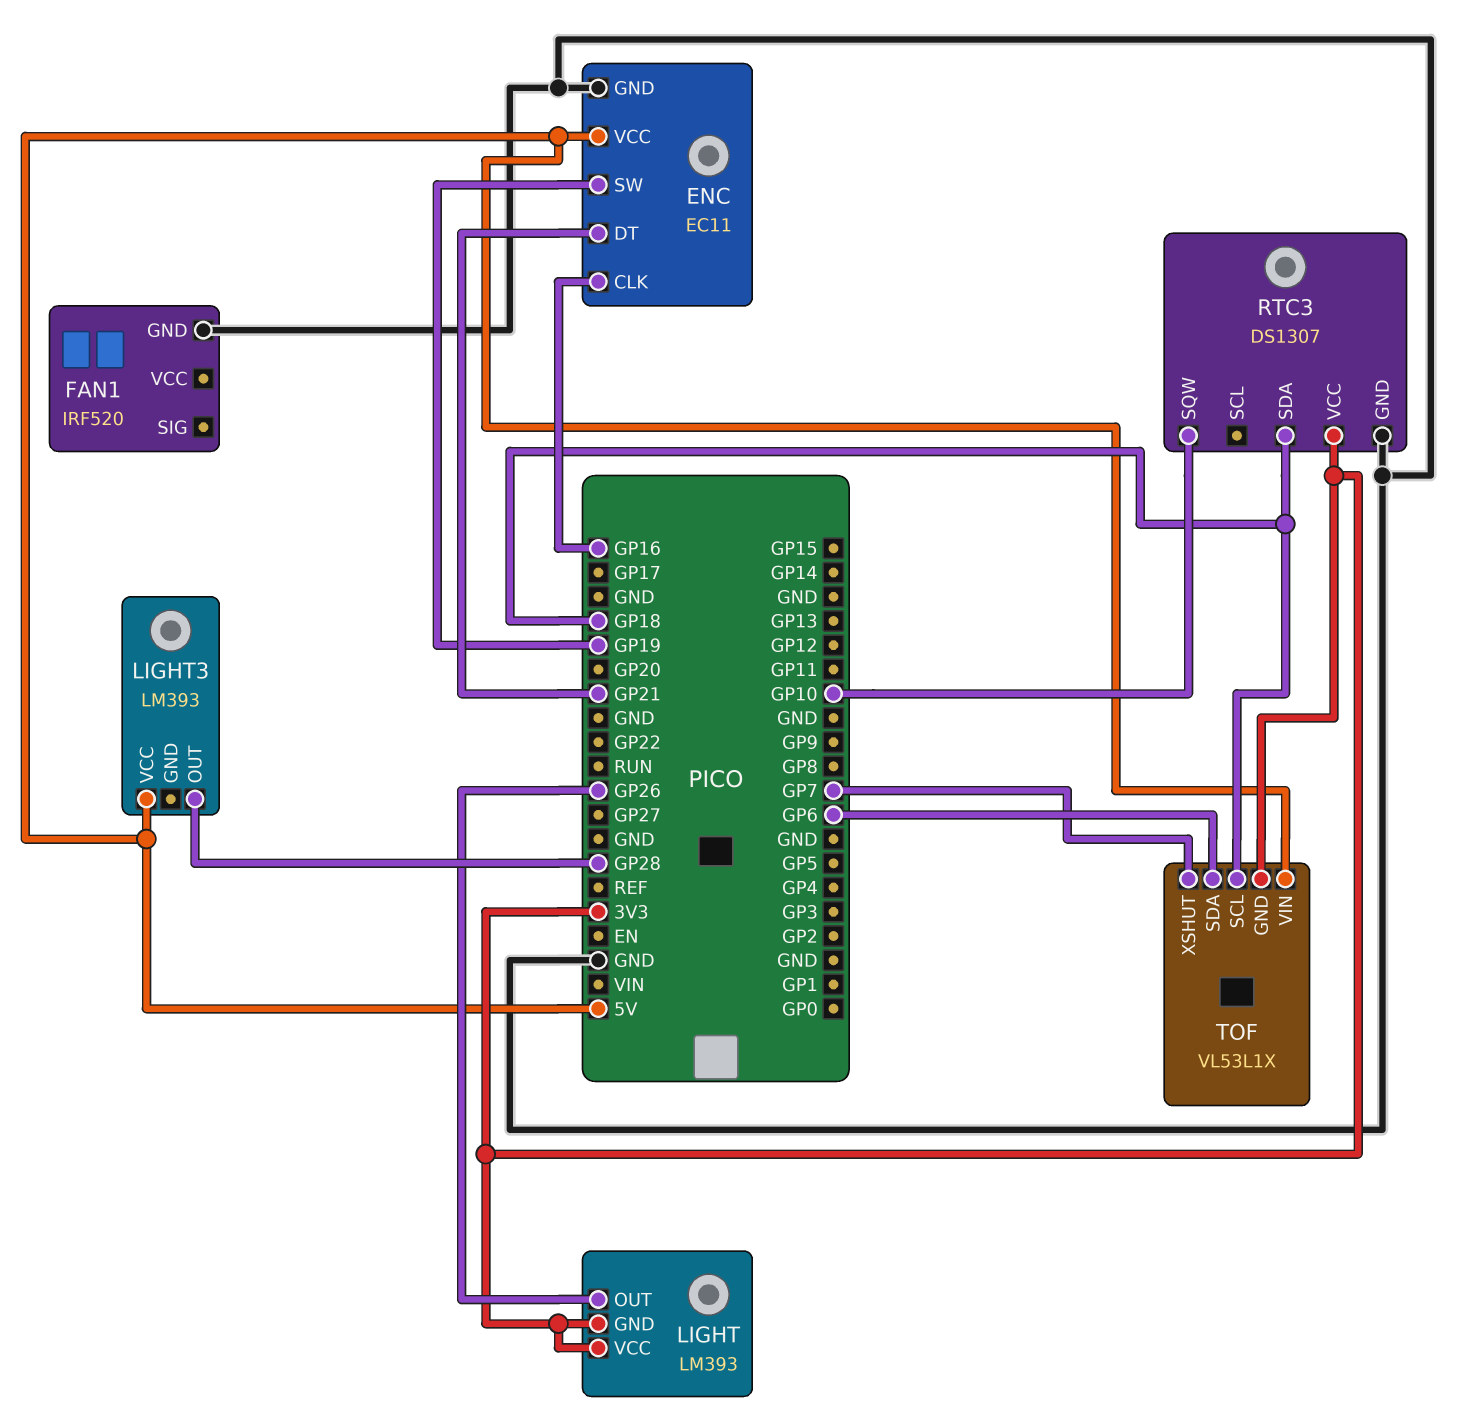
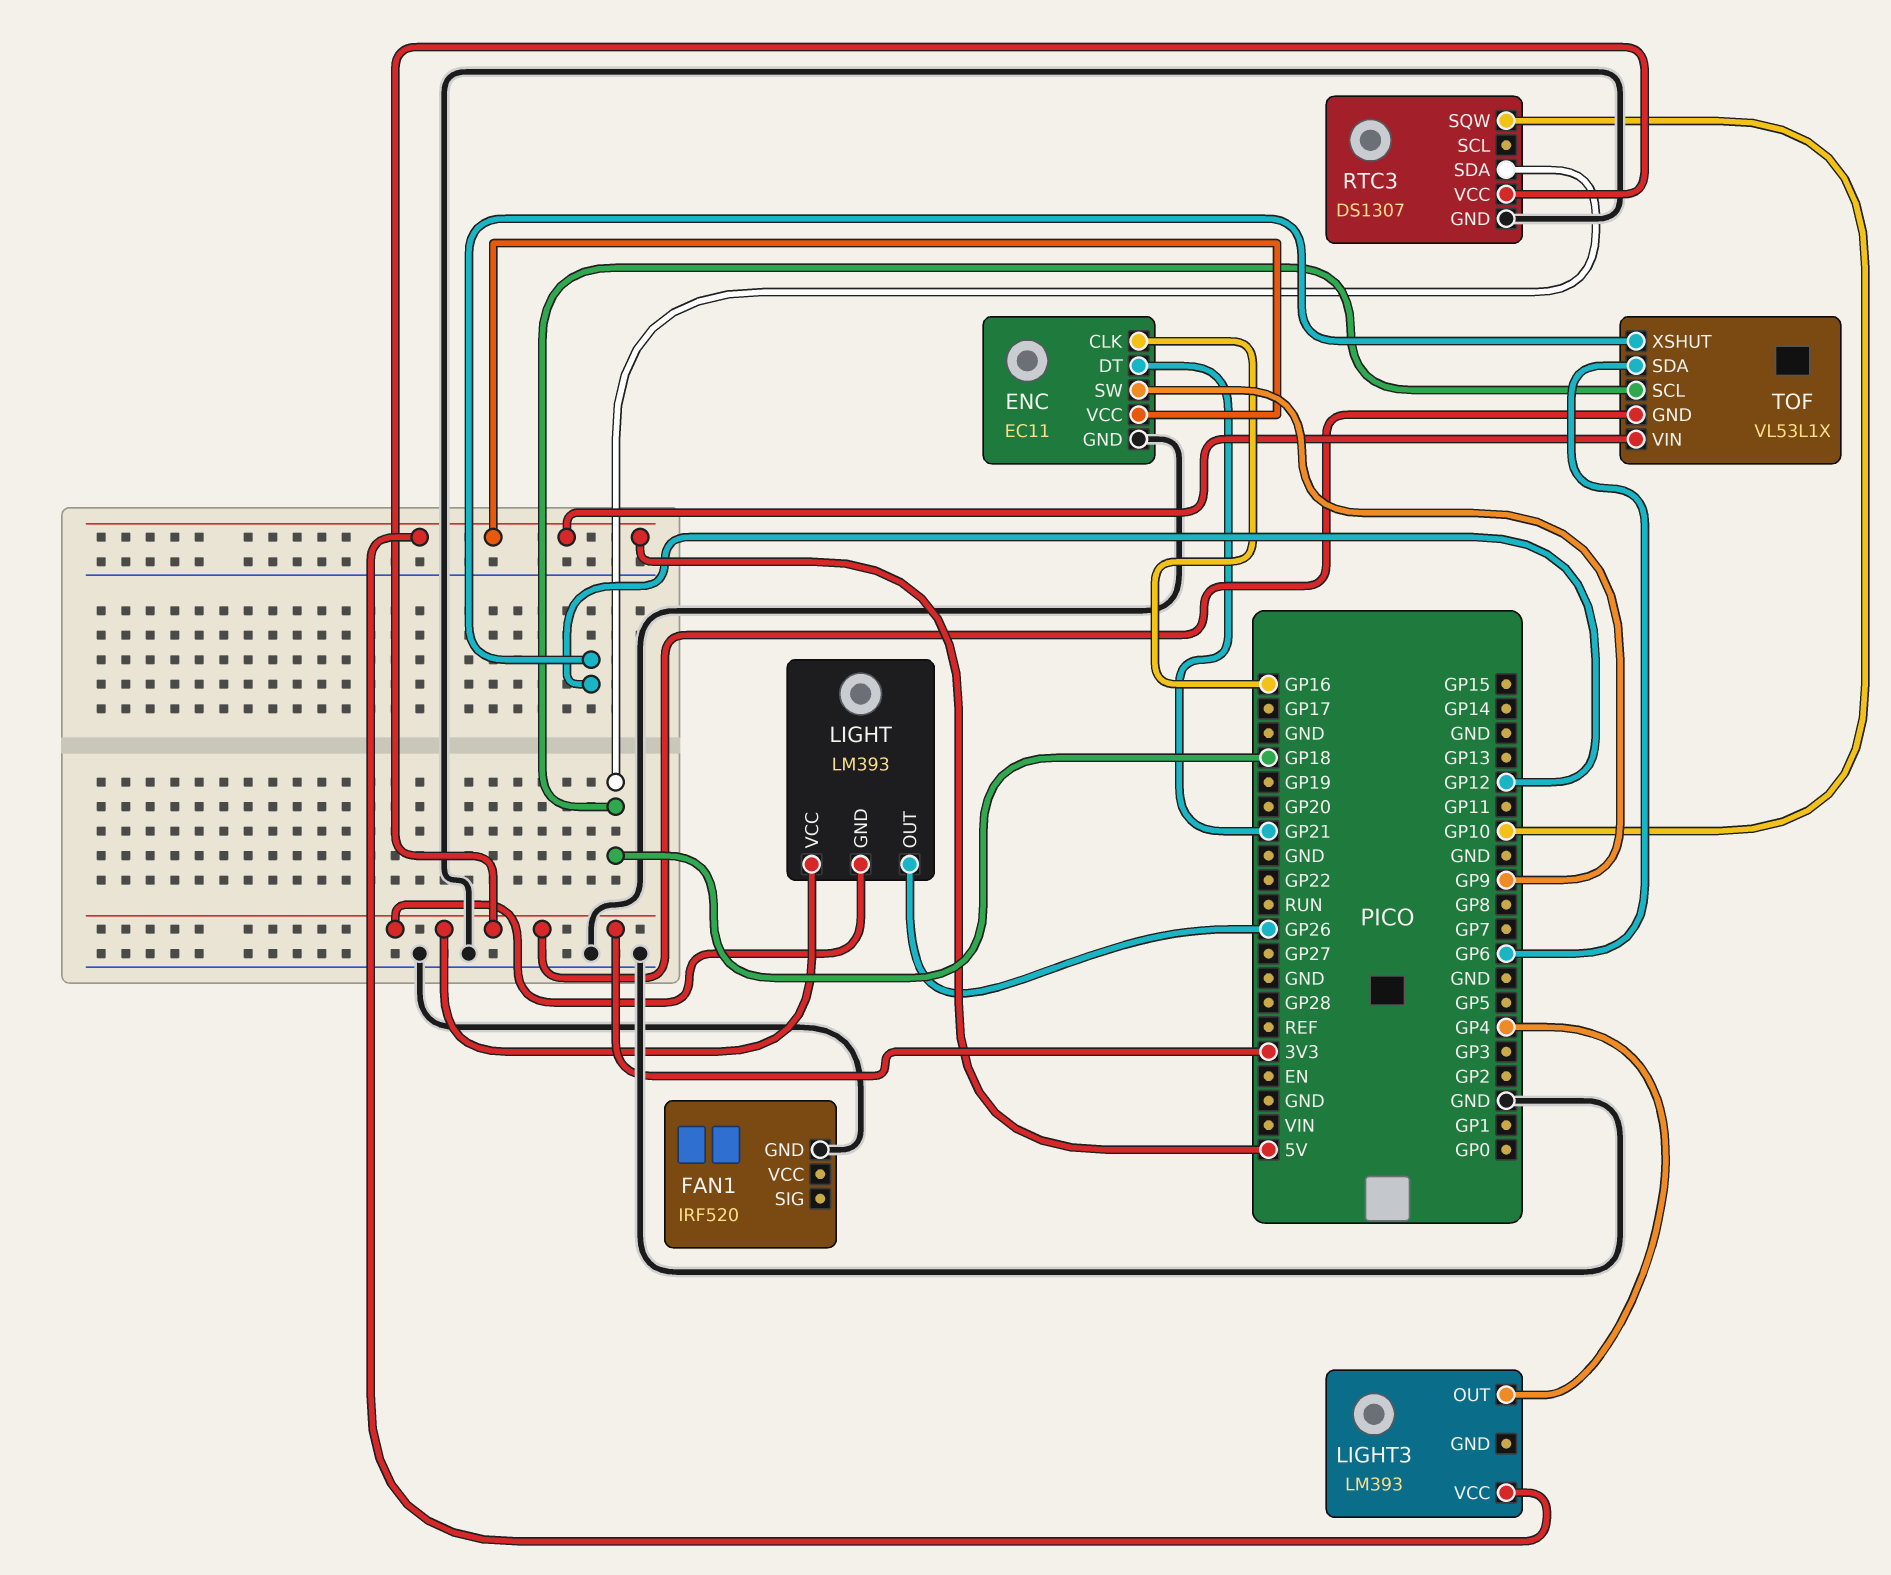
ENC pin SW: GP19 -> GP9
LIGHT3 pin OUT: GP28 -> GP4
TOF pin XSHUT: GP7 -> GP12

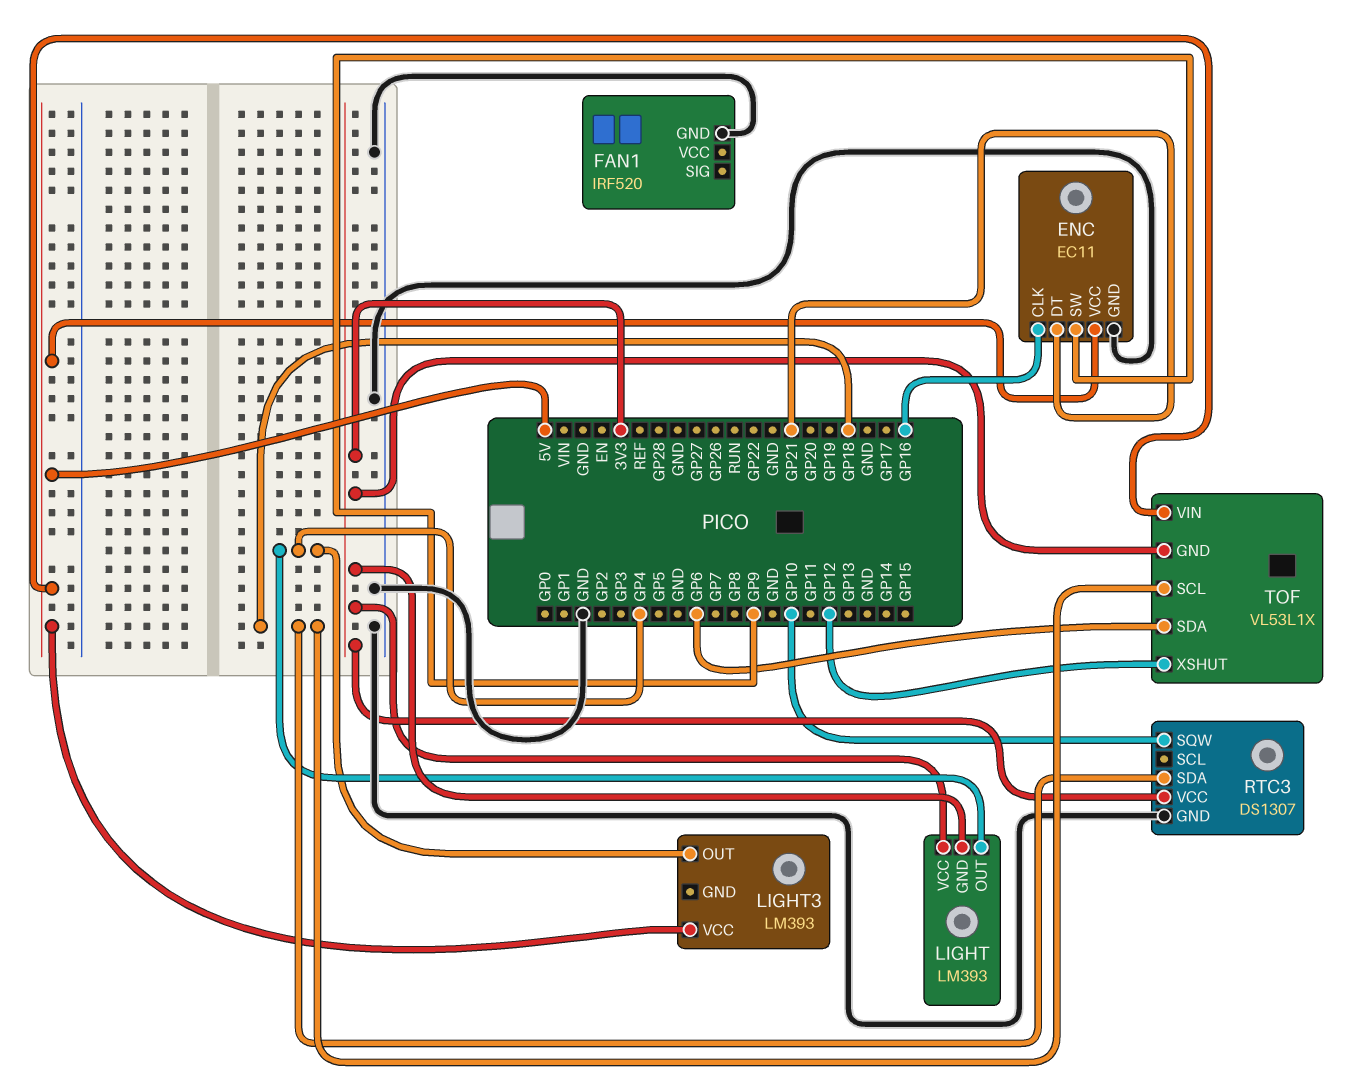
LIGHT pin OUT: GP26 -> GP4

